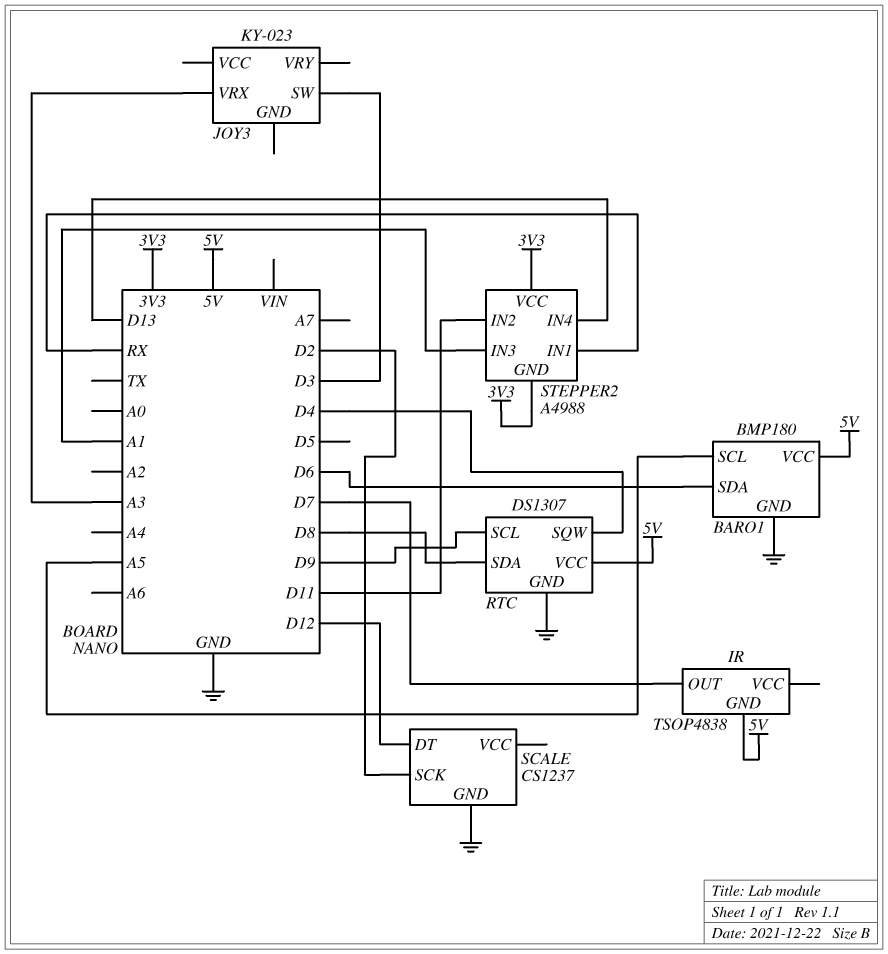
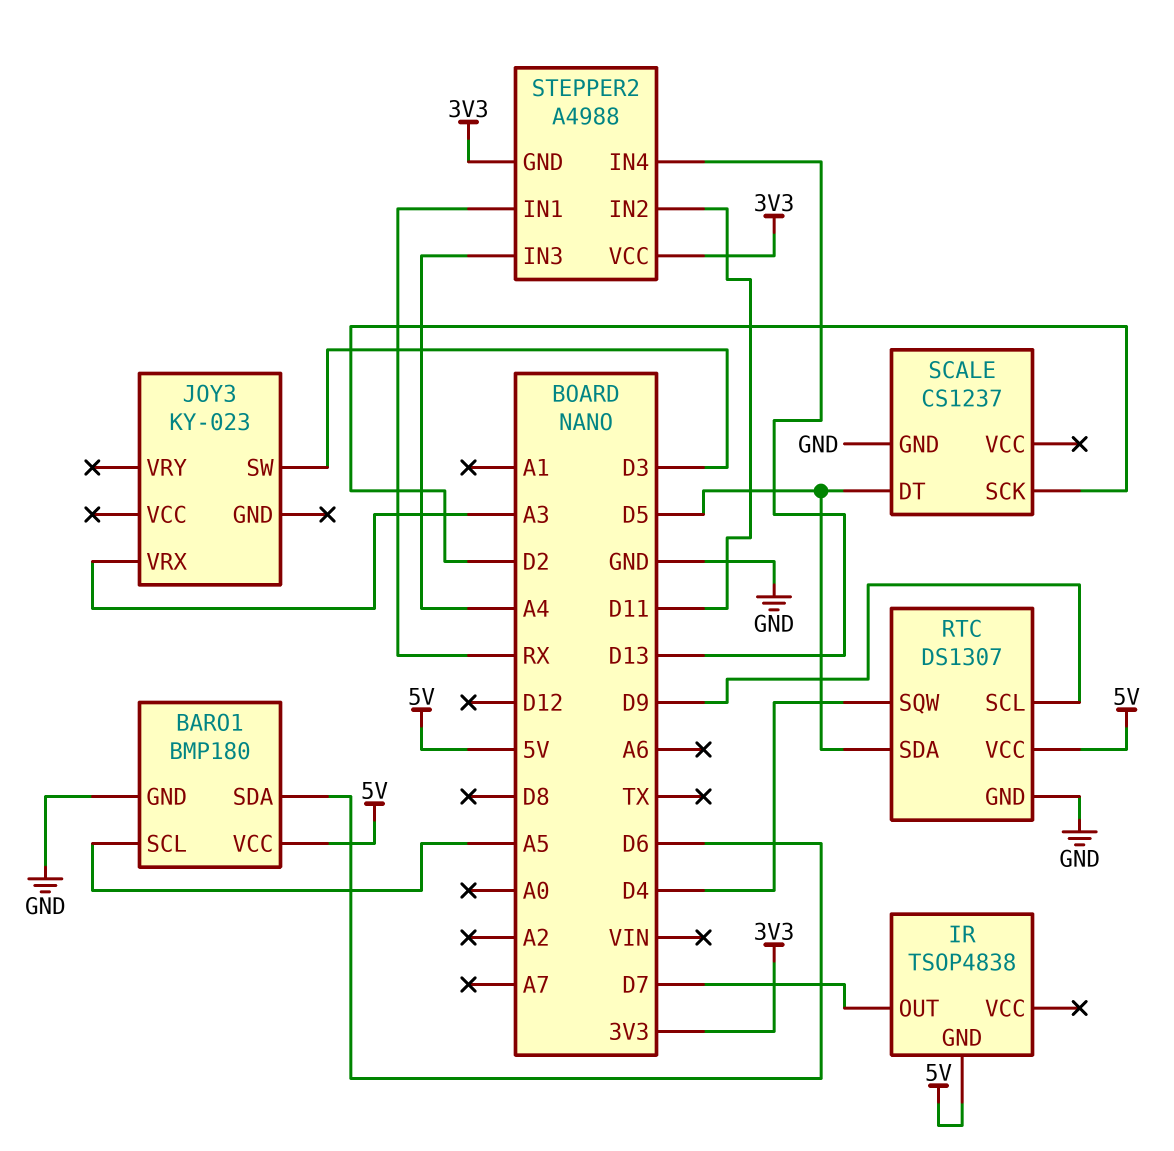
RTC pin SDA: D8 -> D5
SCALE pin DT: D12 -> D5
STEPPER2 pin IN3: A1 -> A4

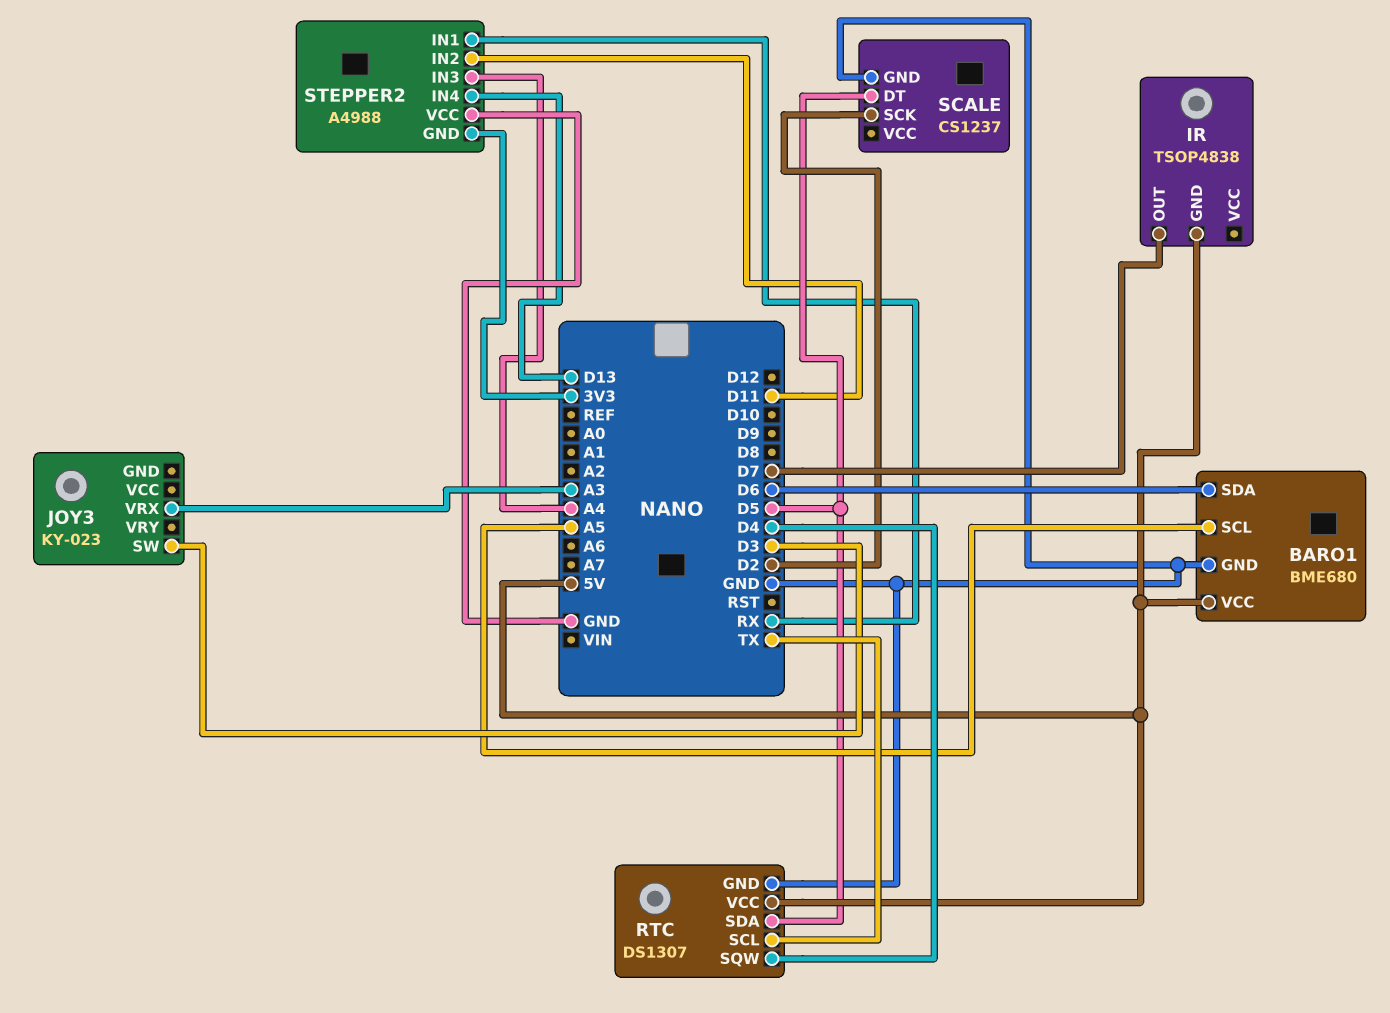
BARO1: BMP180 -> BME680
RTC pin SCL: D9 -> TX
STEPPER2 pin VCC: 3V3 -> GND

